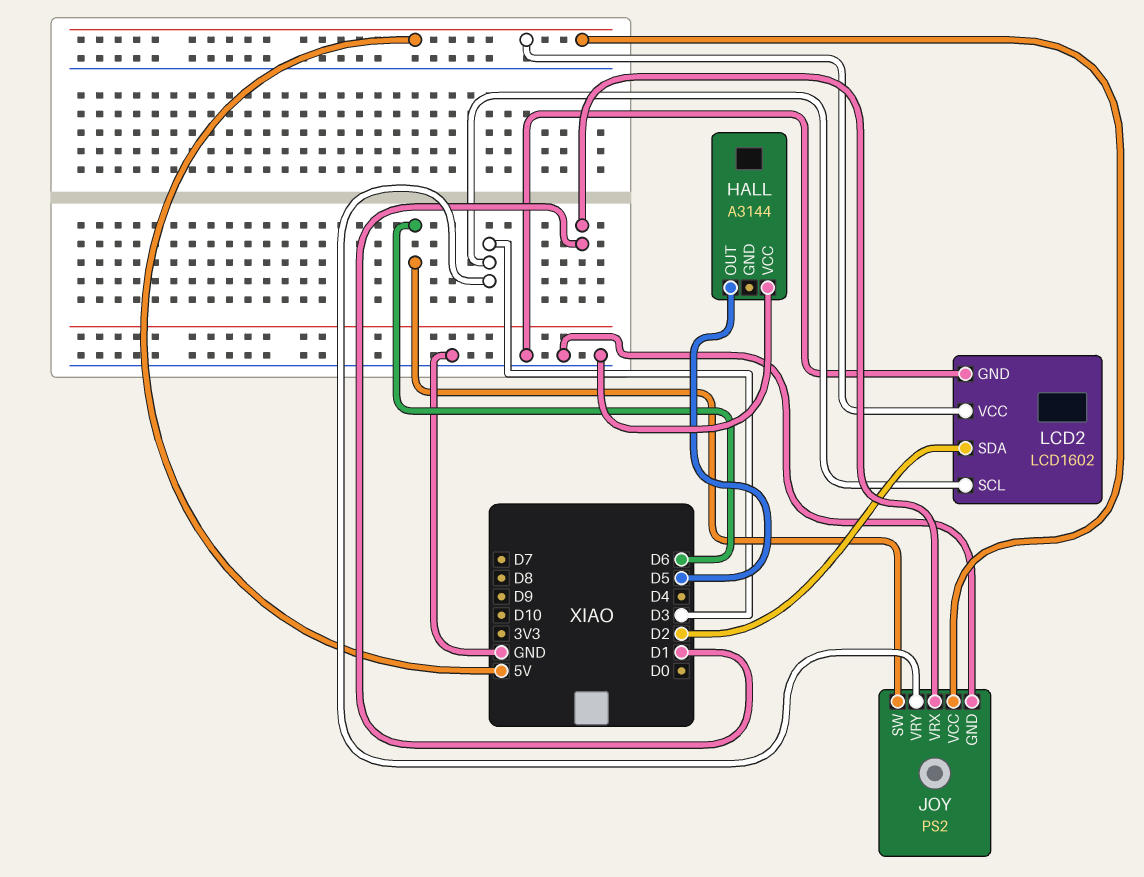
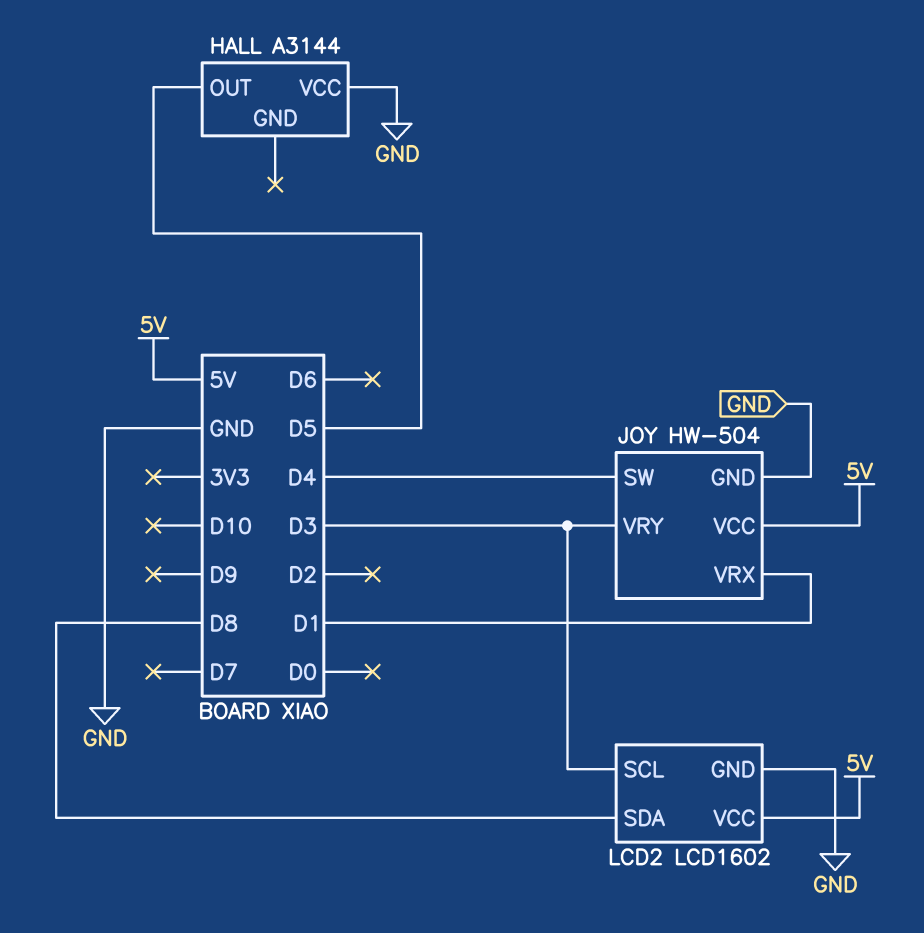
JOY: PS2 -> HW-504
JOY pin SW: D6 -> D4
LCD2 pin SDA: D2 -> D8

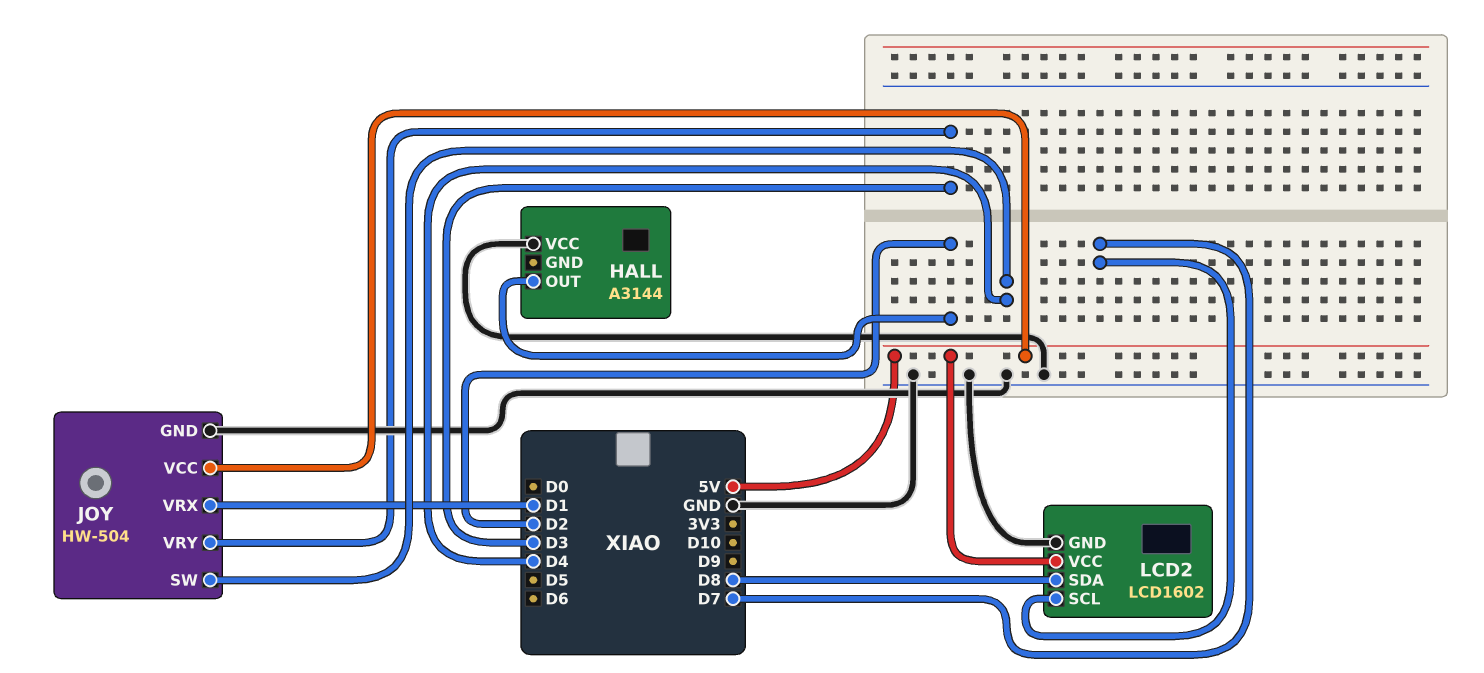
HALL pin OUT: D5 -> D2
LCD2 pin SCL: D3 -> D7

